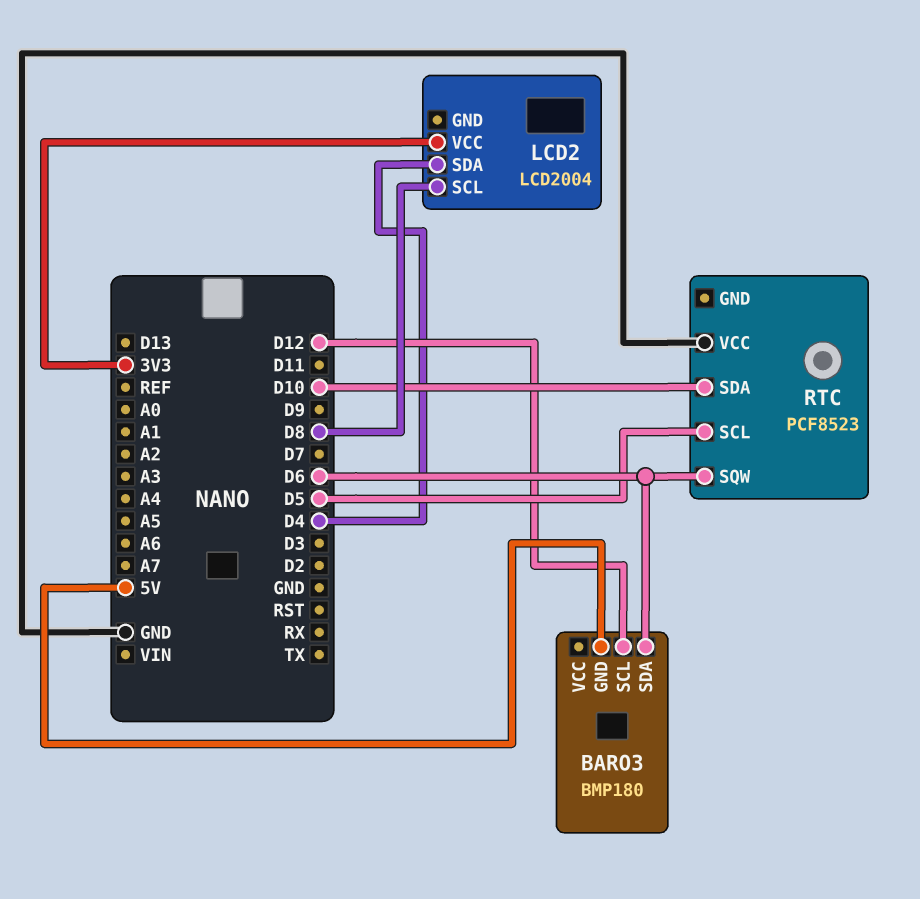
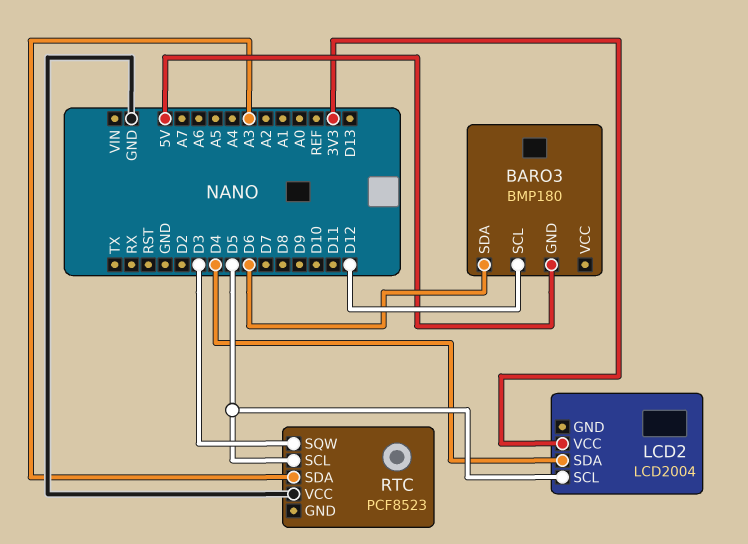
LCD2 pin SCL: D8 -> D5
RTC pin SDA: D10 -> A3
RTC pin SQW: D6 -> D3

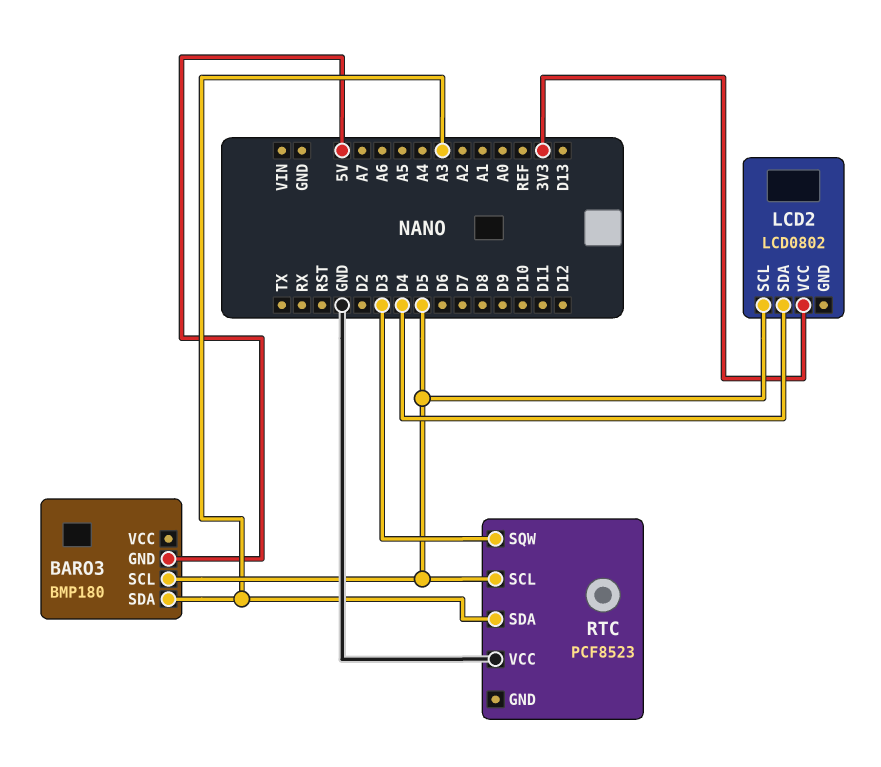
BARO3 pin SCL: D12 -> D5
BARO3 pin SDA: D6 -> A3
LCD2: LCD2004 -> LCD0802

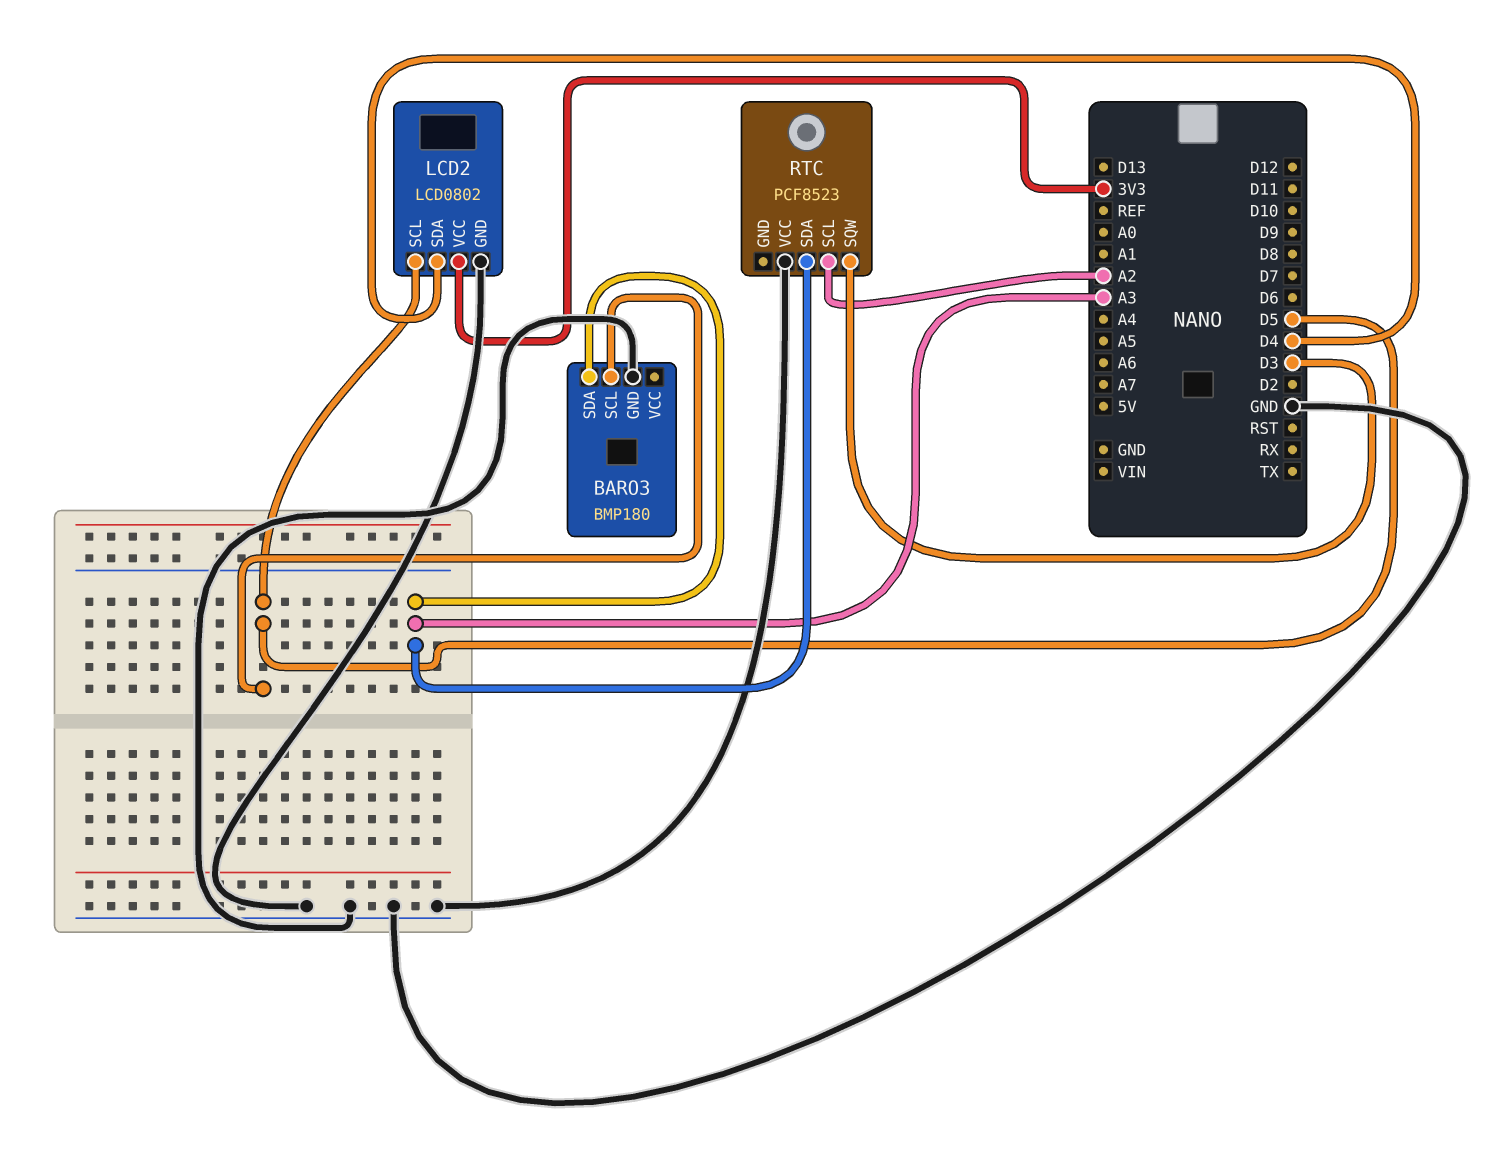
BARO3 pin GND: 5V -> GND
LCD2 pin GND: none -> GND
RTC pin SCL: D5 -> A2

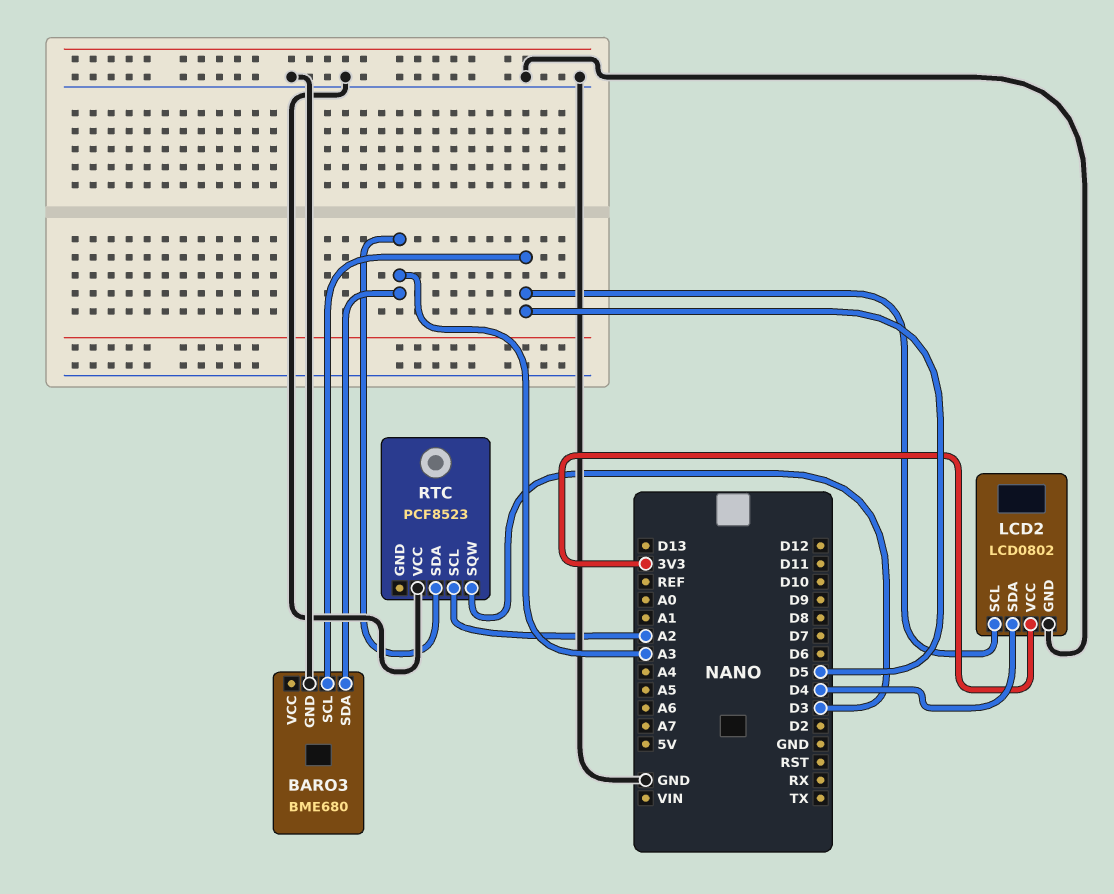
BARO3: BMP180 -> BME680

